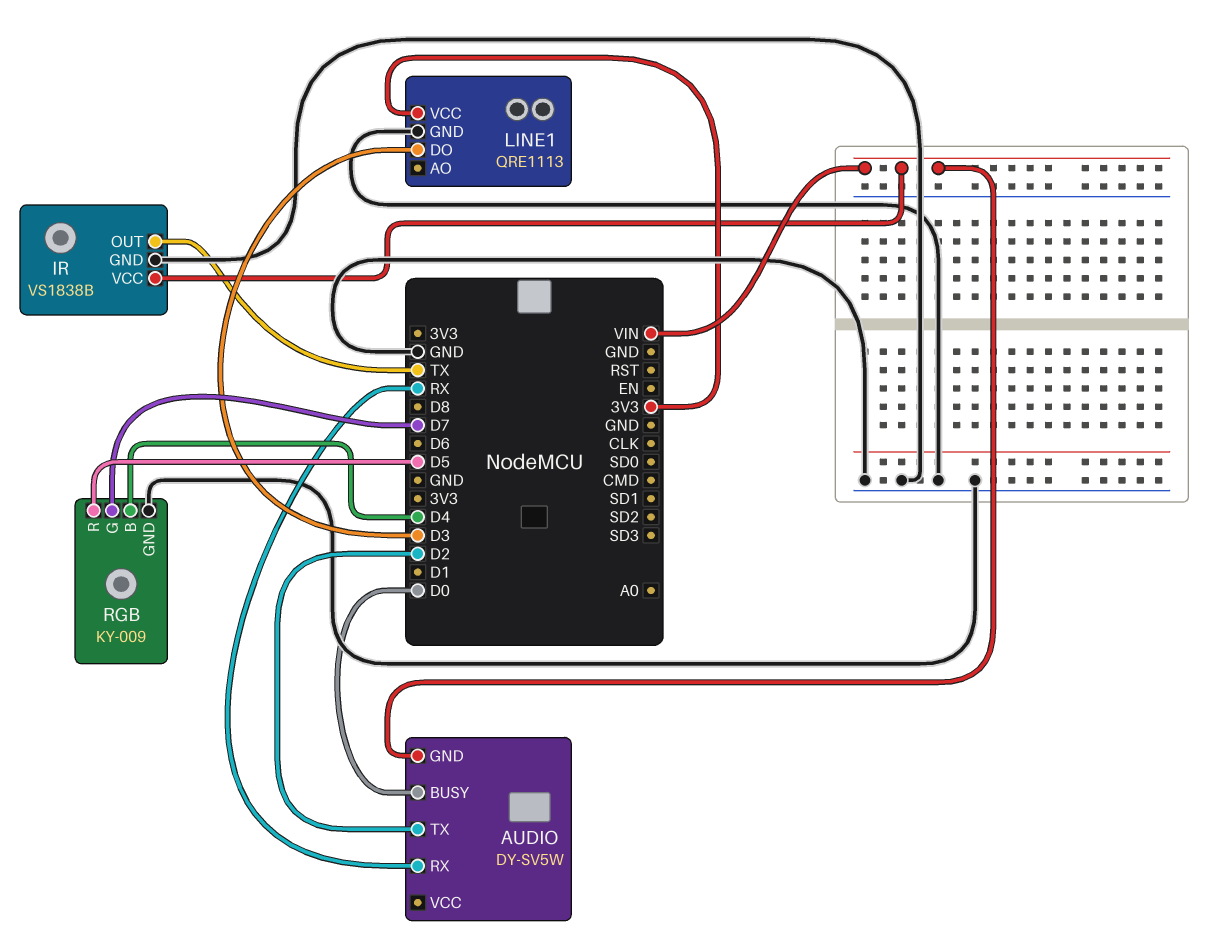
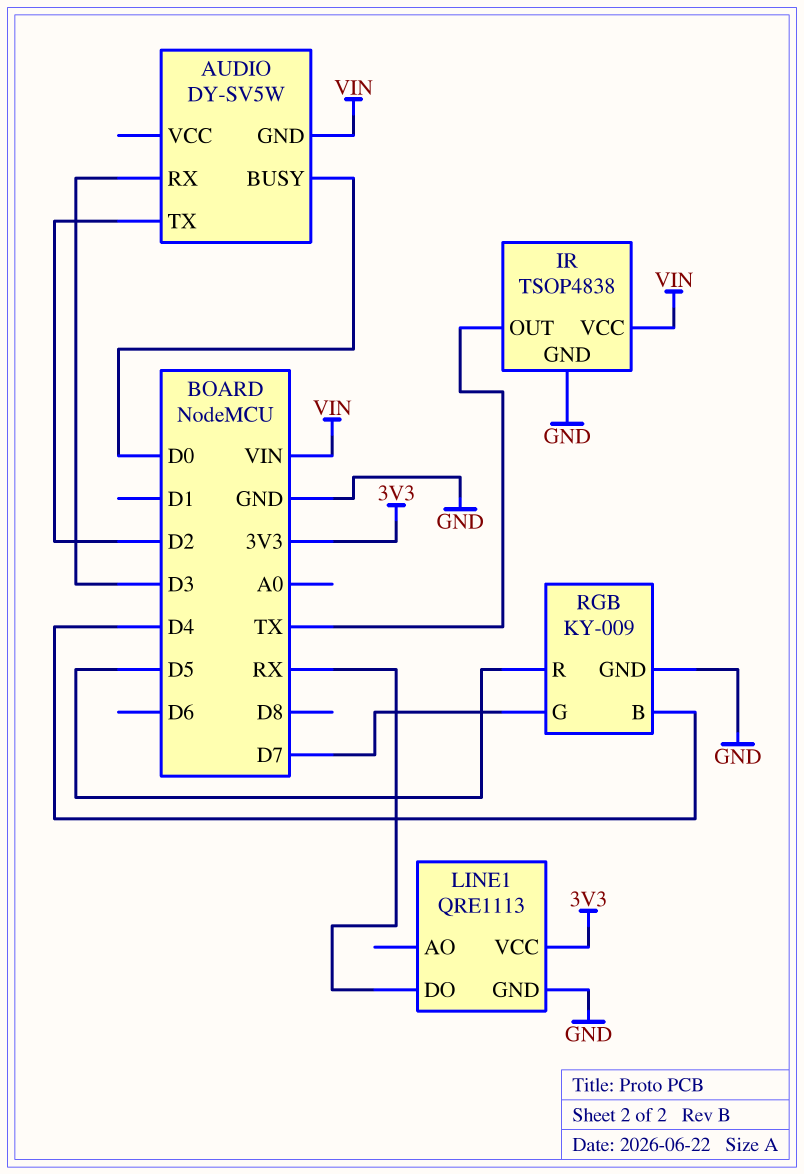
AUDIO pin RX: RX -> D3
IR: VS1838B -> TSOP4838
LINE1 pin DO: D3 -> RX

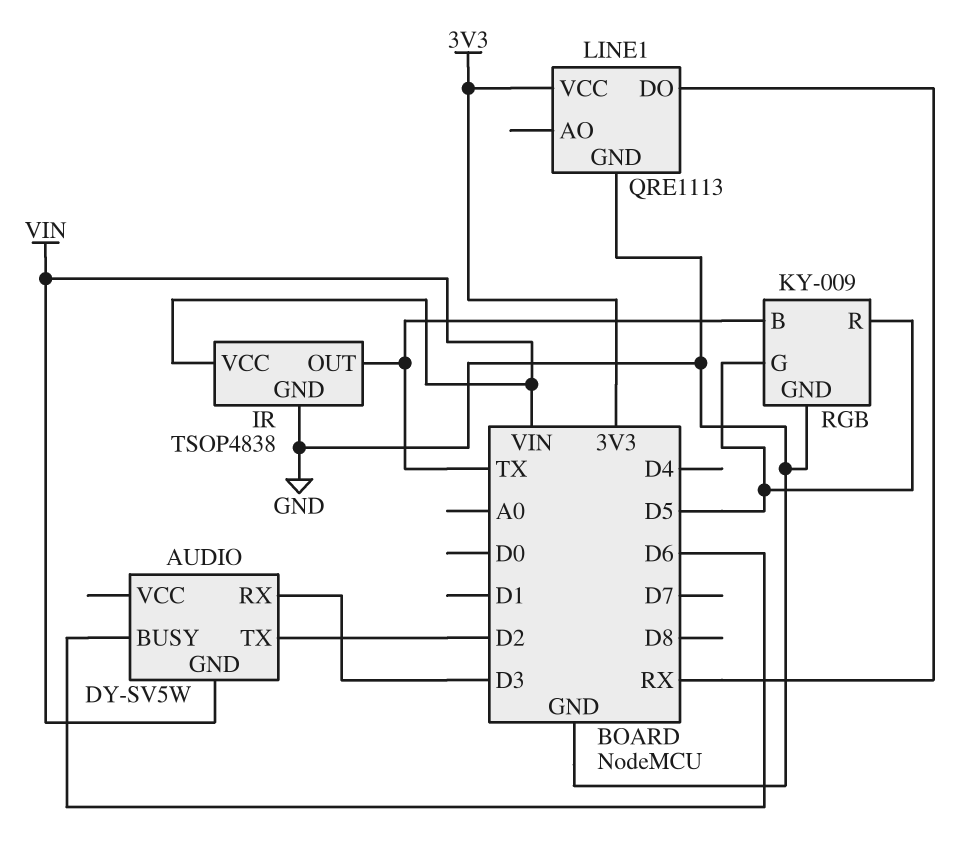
AUDIO pin BUSY: D0 -> D6
RGB pin B: D4 -> TX
RGB pin G: D7 -> D5

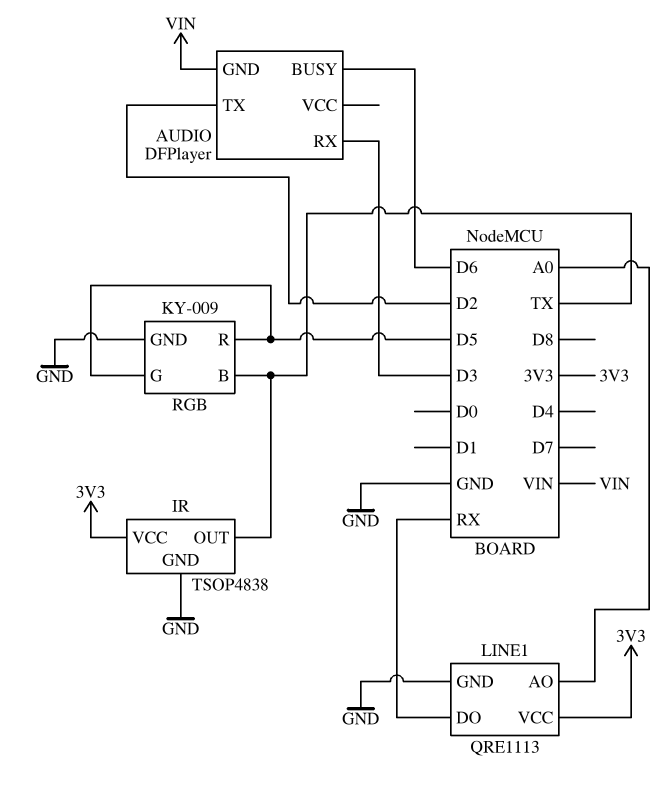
AUDIO: DY-SV5W -> DFPlayer
IR pin VCC: VIN -> 3V3
LINE1 pin AO: none -> A0

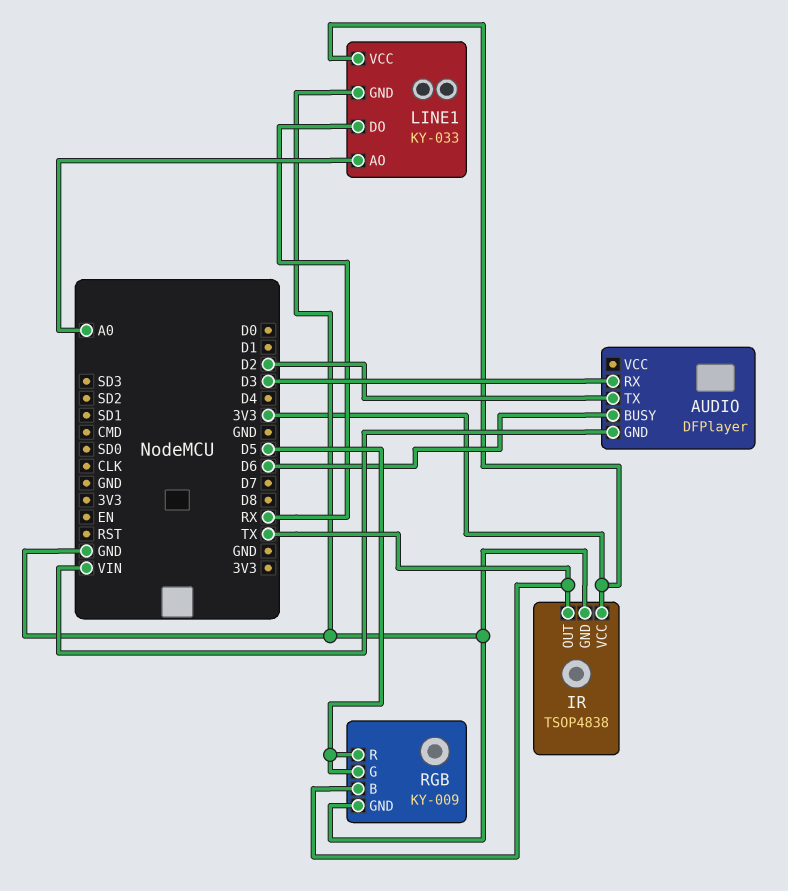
LINE1: QRE1113 -> KY-033

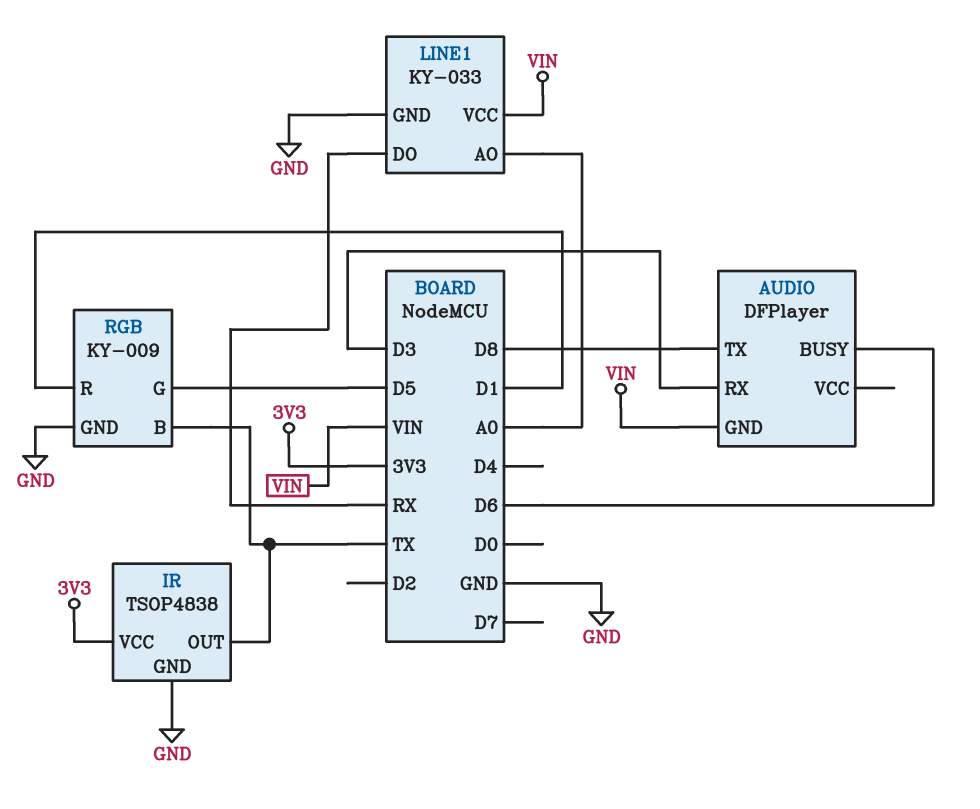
AUDIO pin TX: D2 -> D8
LINE1 pin VCC: 3V3 -> VIN
RGB pin R: D5 -> D1

